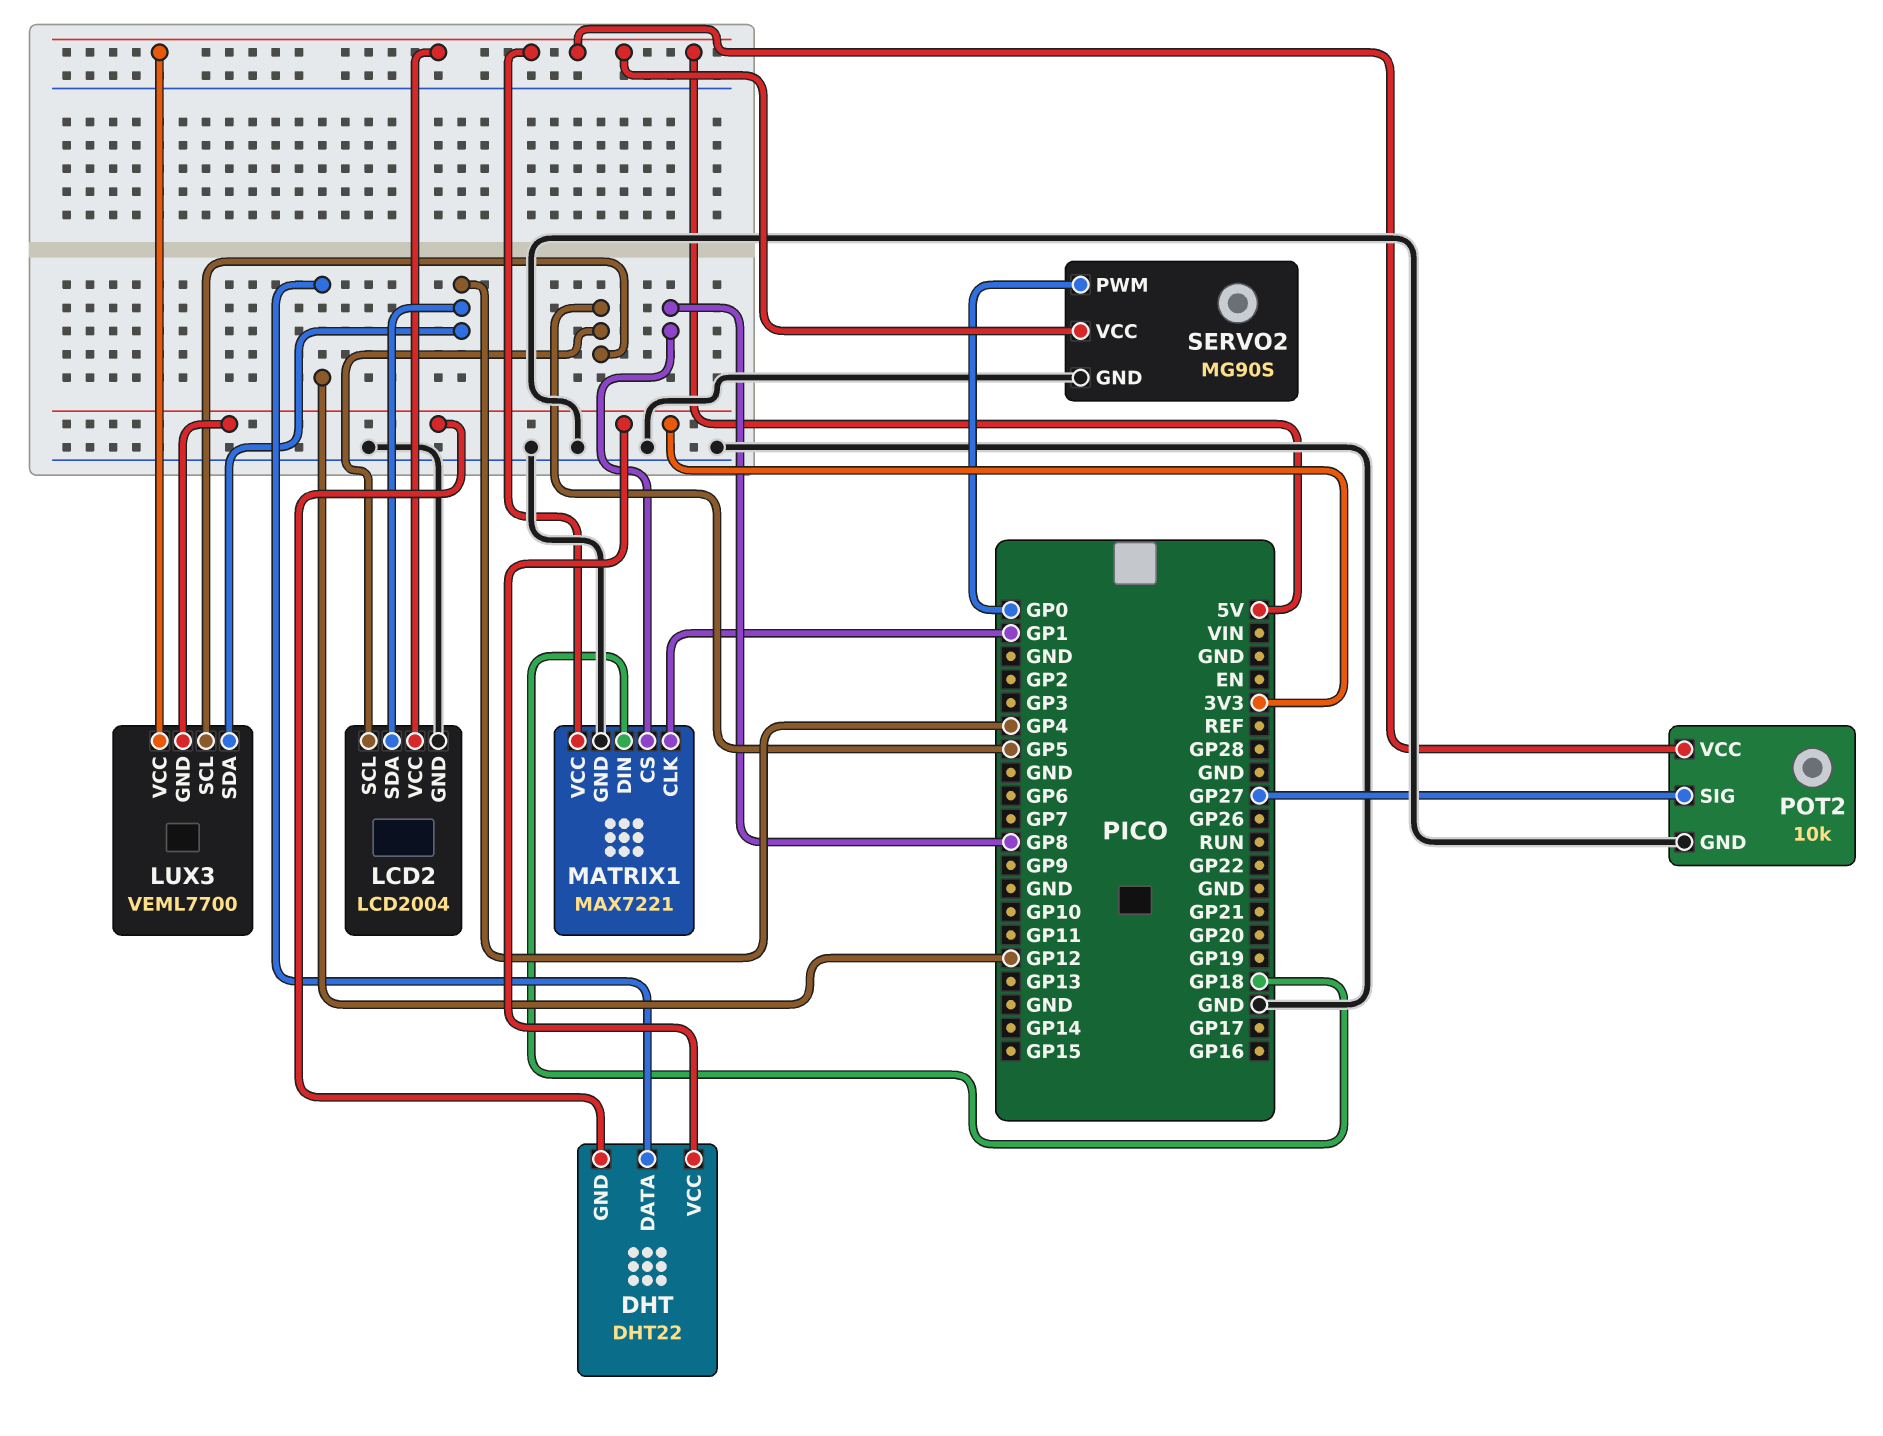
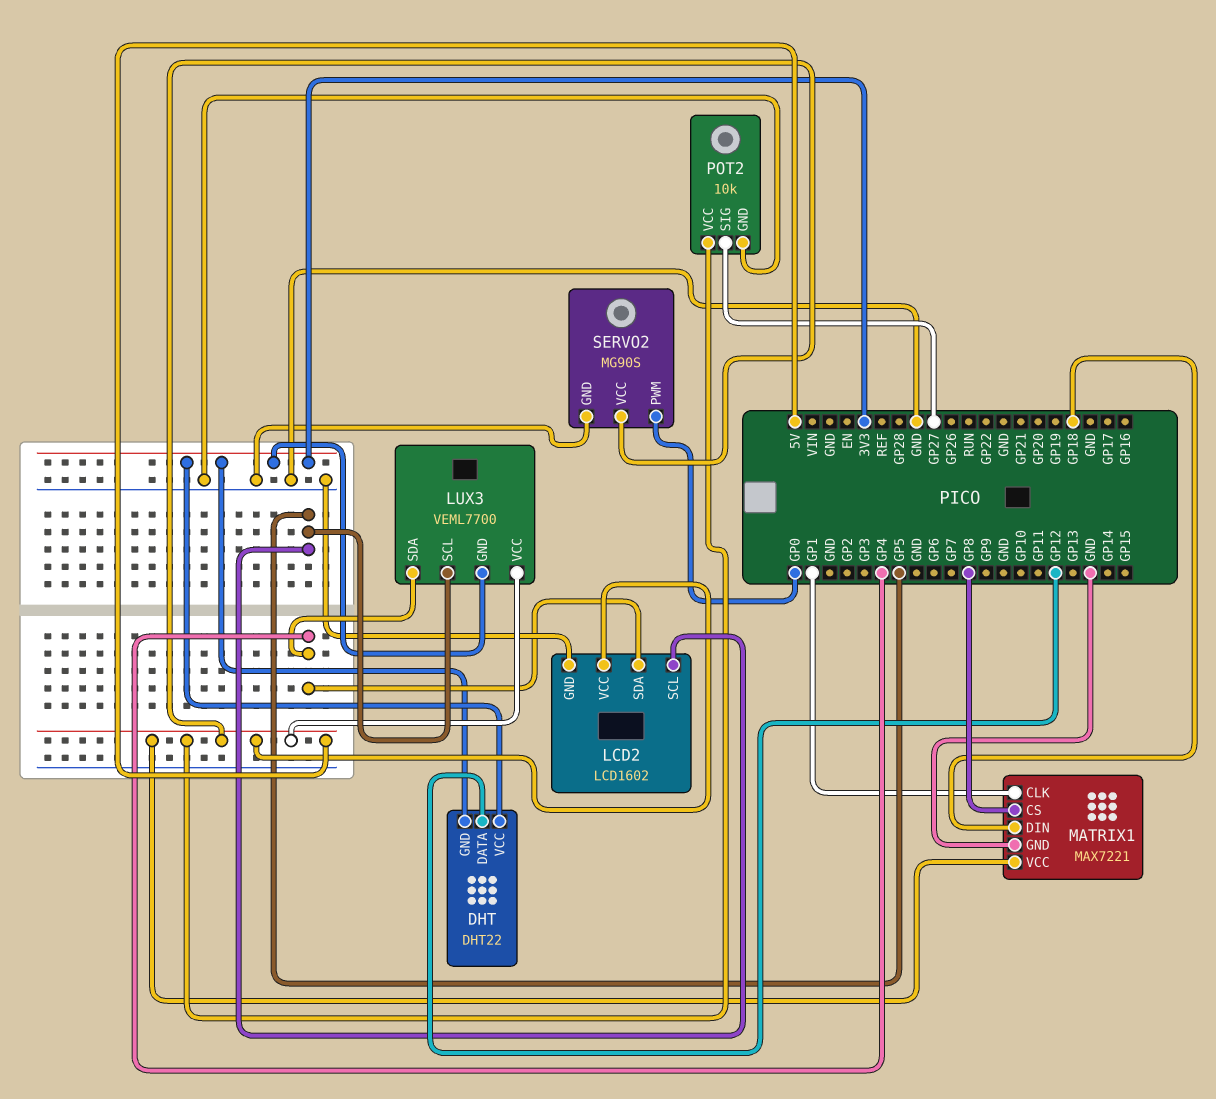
LCD2: LCD2004 -> LCD1602

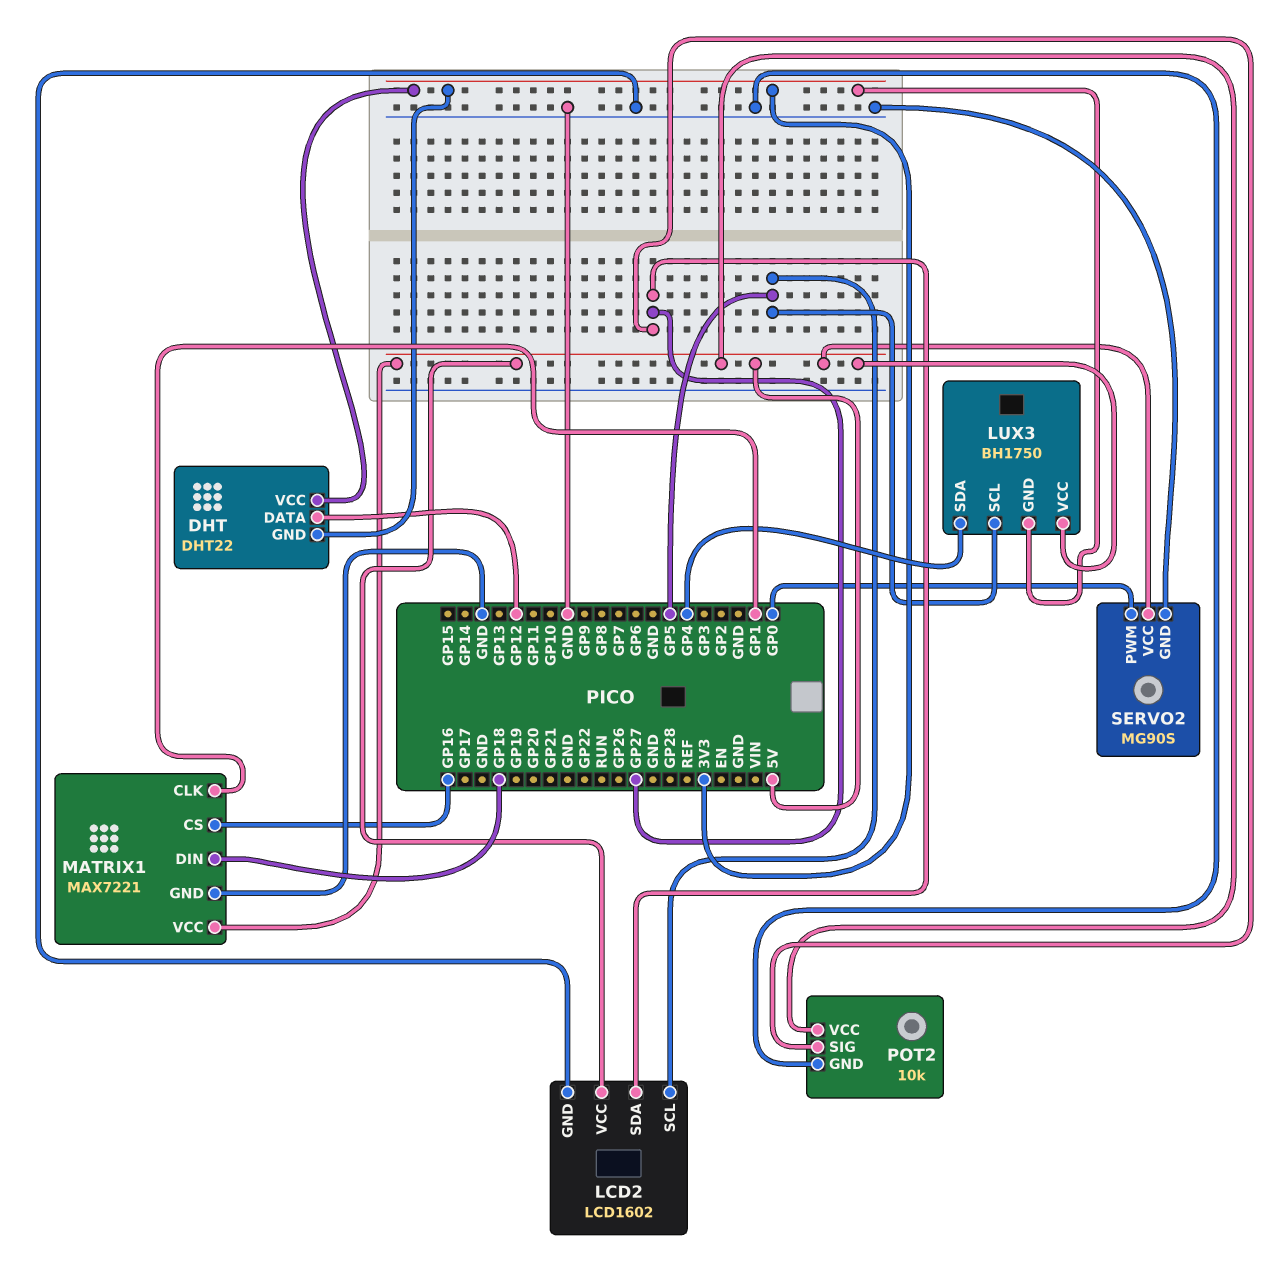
LCD2 pin SDA: GP4 -> GP27
LUX3: VEML7700 -> BH1750
MATRIX1 pin CS: GP8 -> GP16

